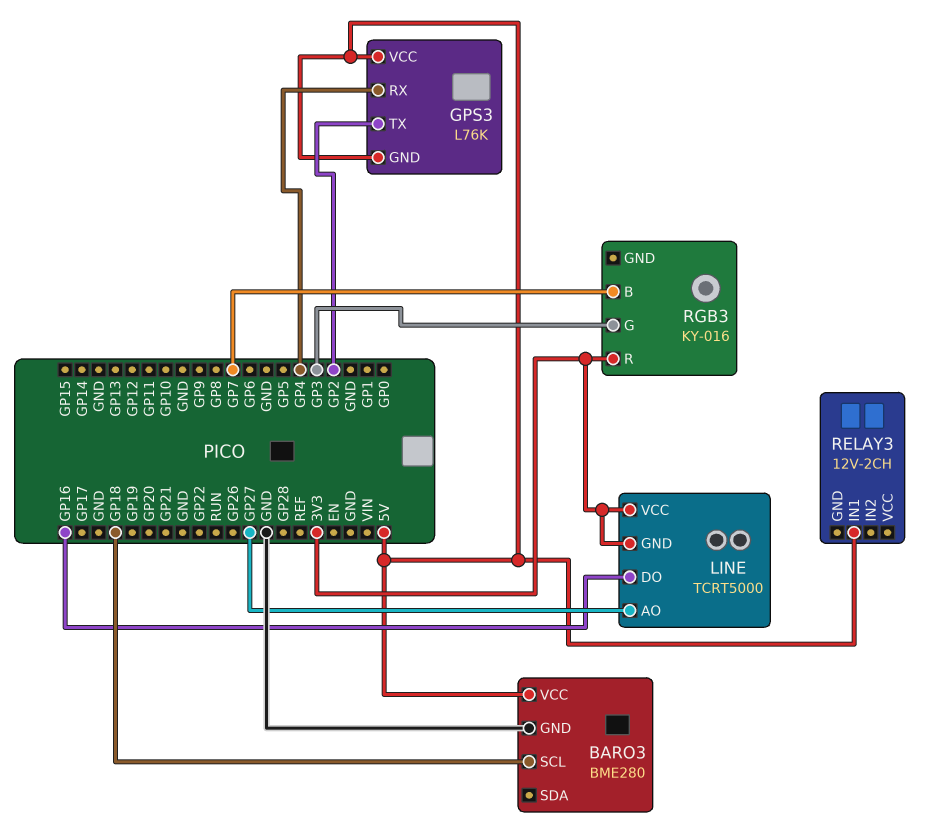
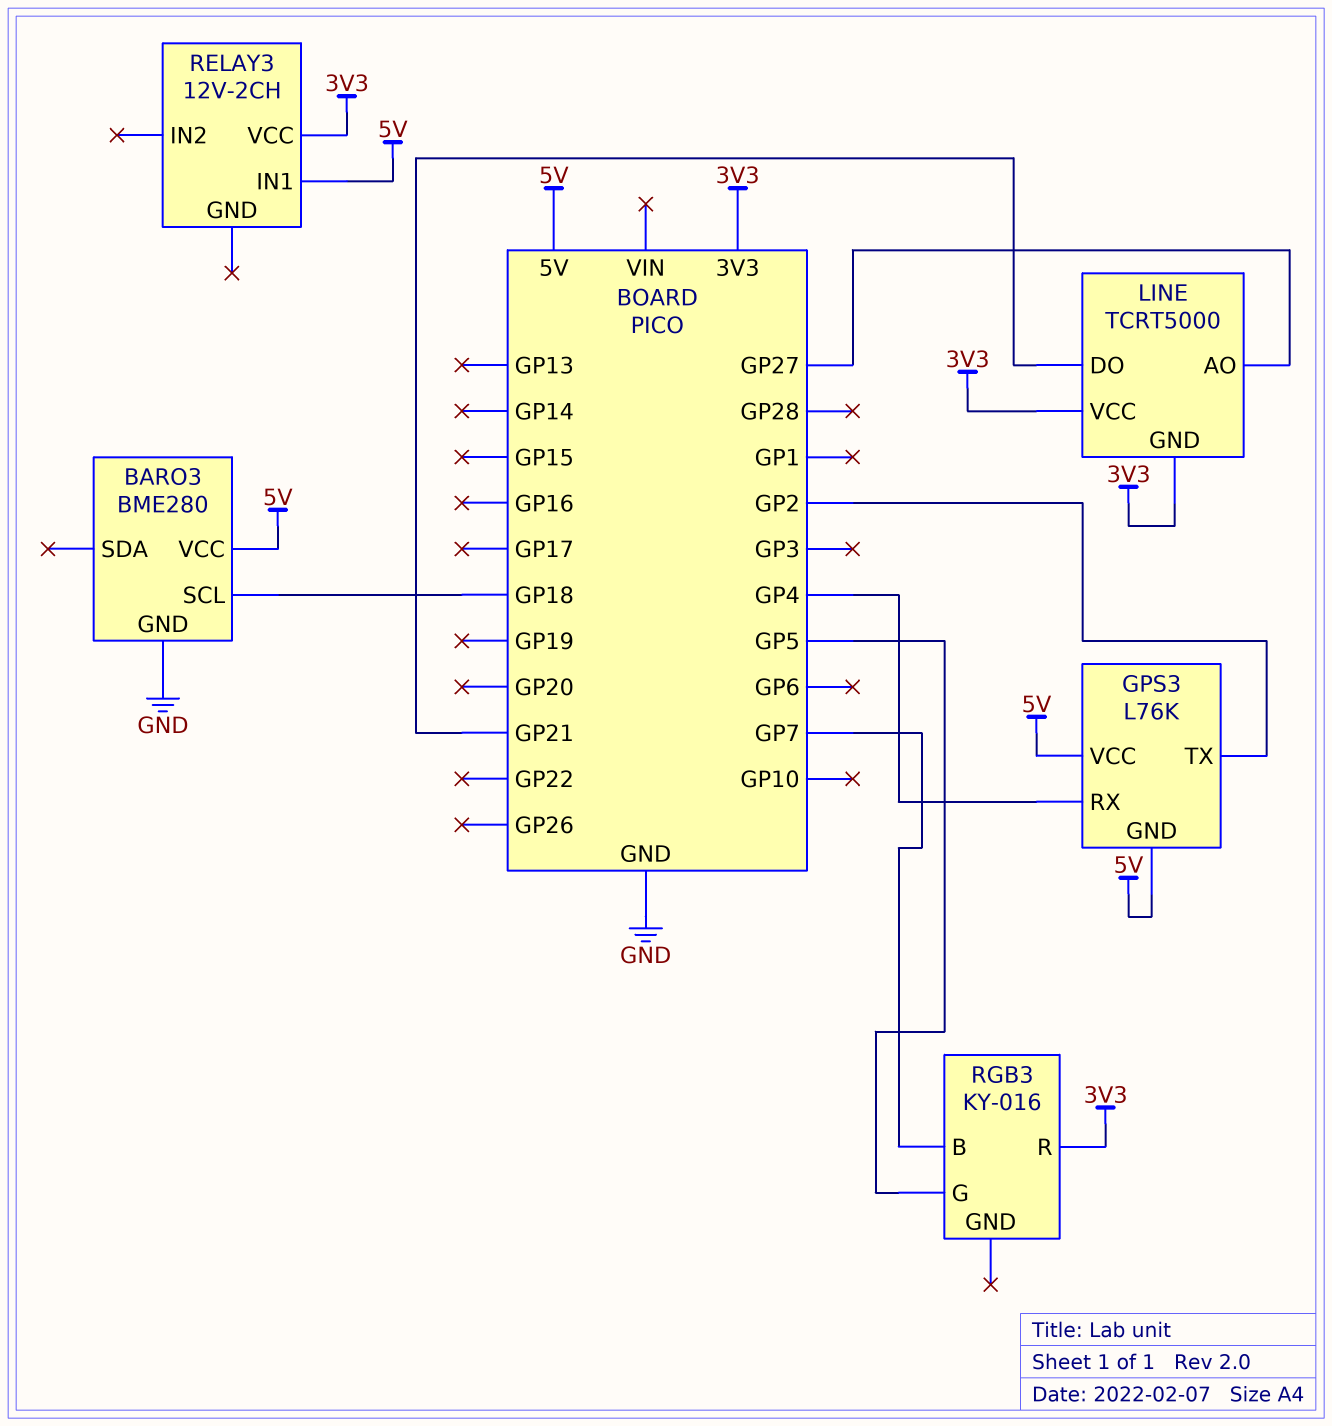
LINE pin DO: GP16 -> GP21
RELAY3 pin VCC: none -> 3V3
RGB3 pin G: GP3 -> GP5

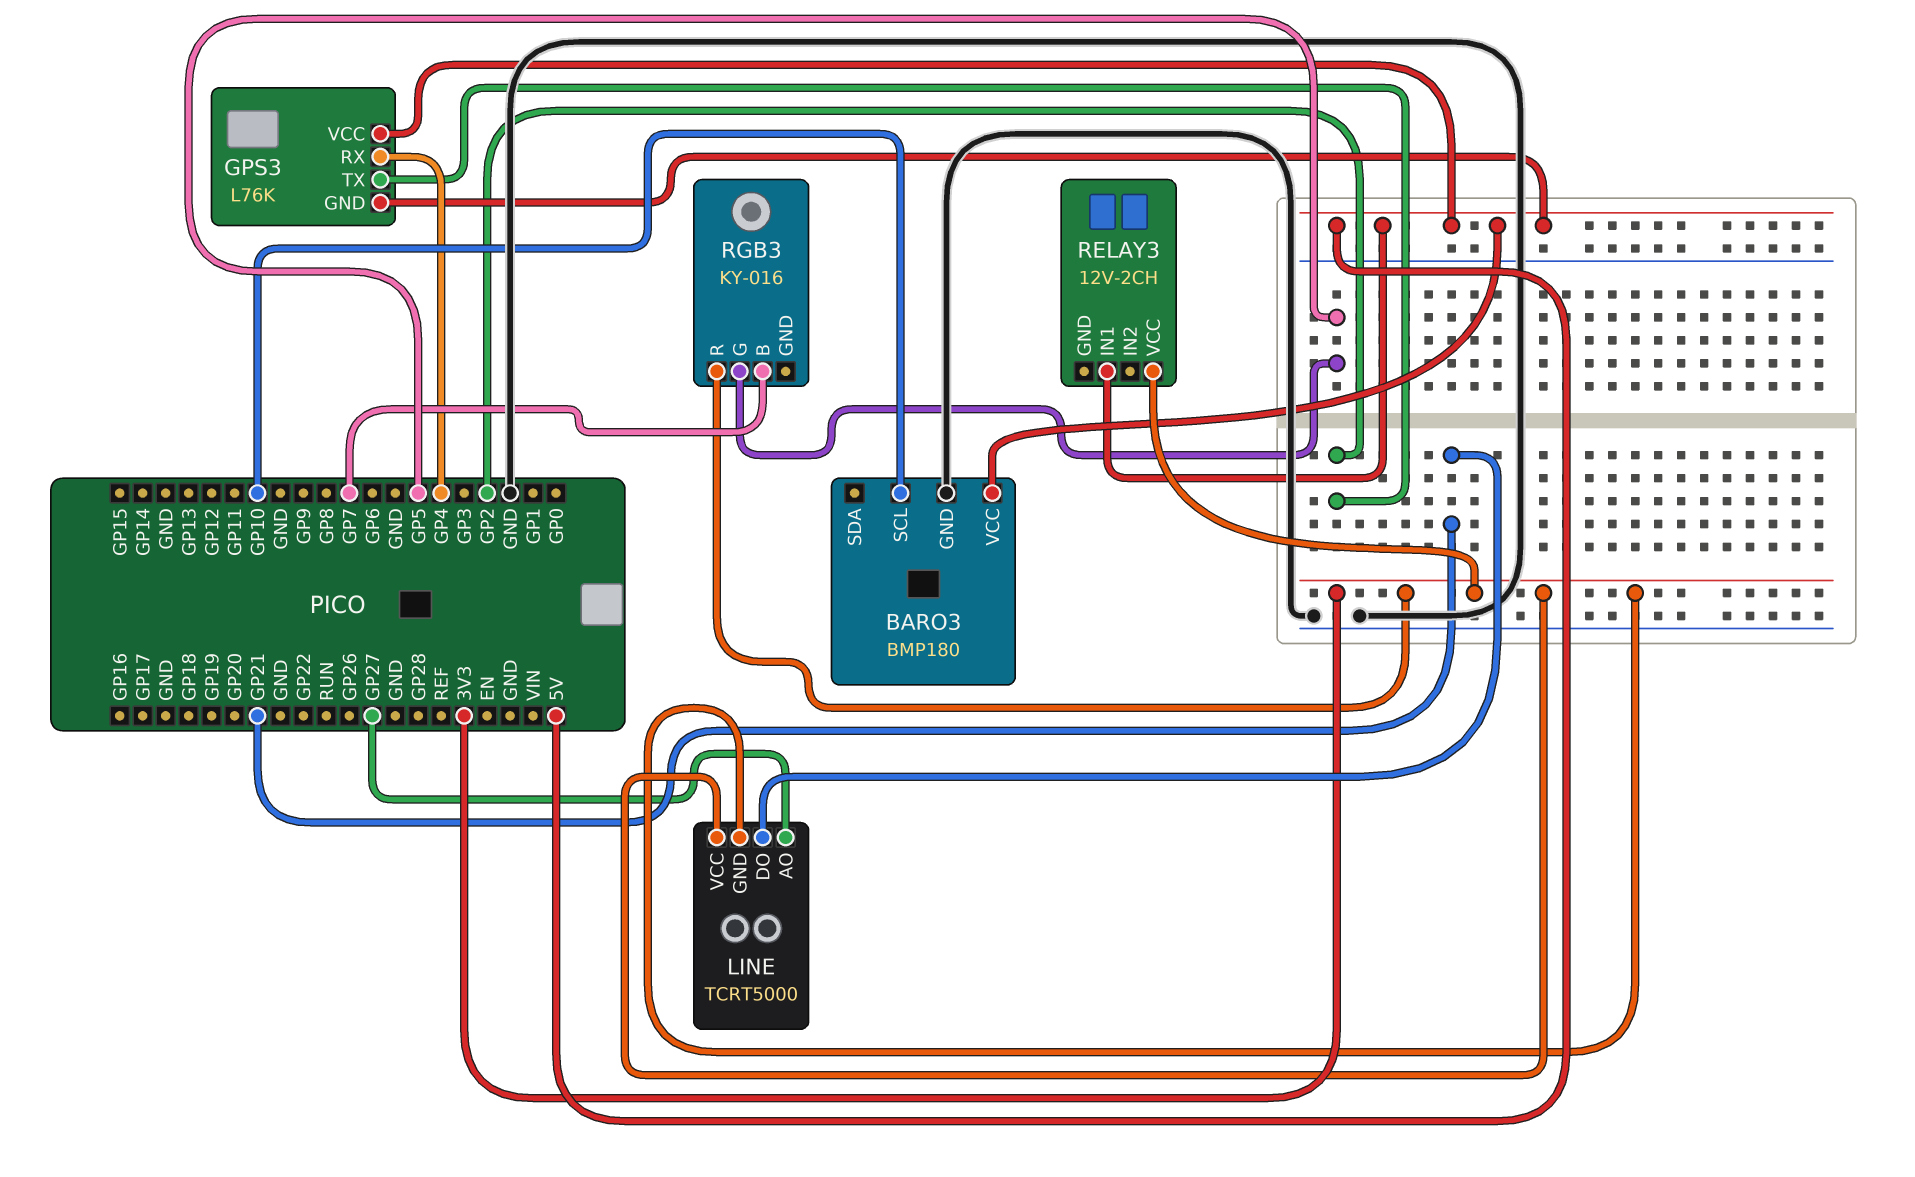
BARO3: BME280 -> BMP180
BARO3 pin SCL: GP18 -> GP10

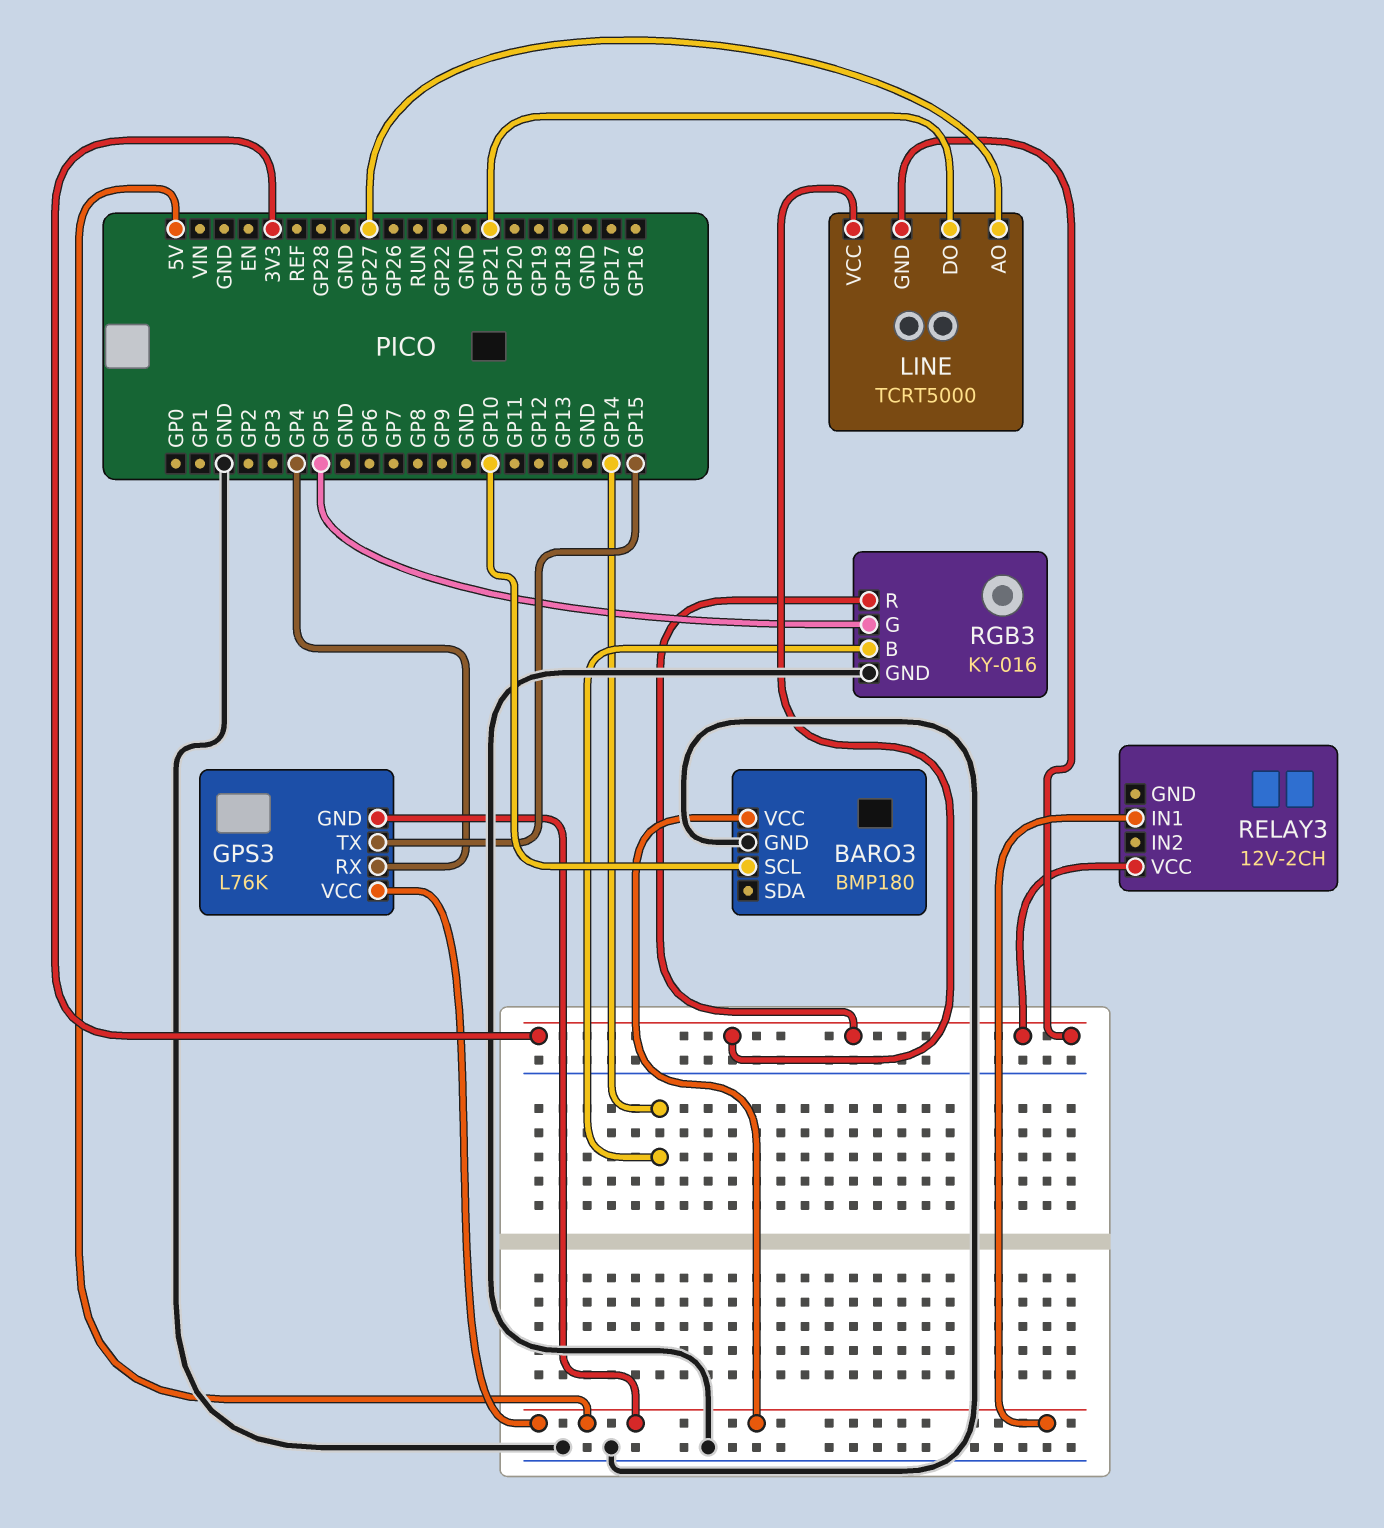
GPS3 pin TX: GP2 -> GP15
RGB3 pin B: GP7 -> GP14
RGB3 pin GND: none -> GND

